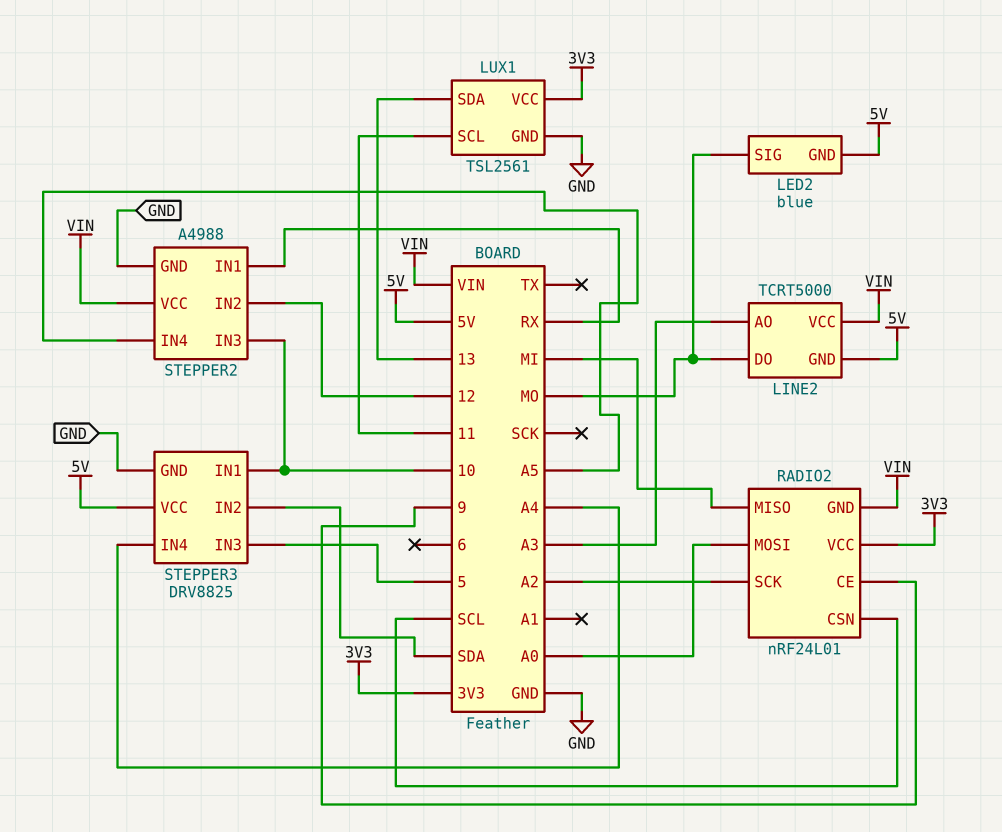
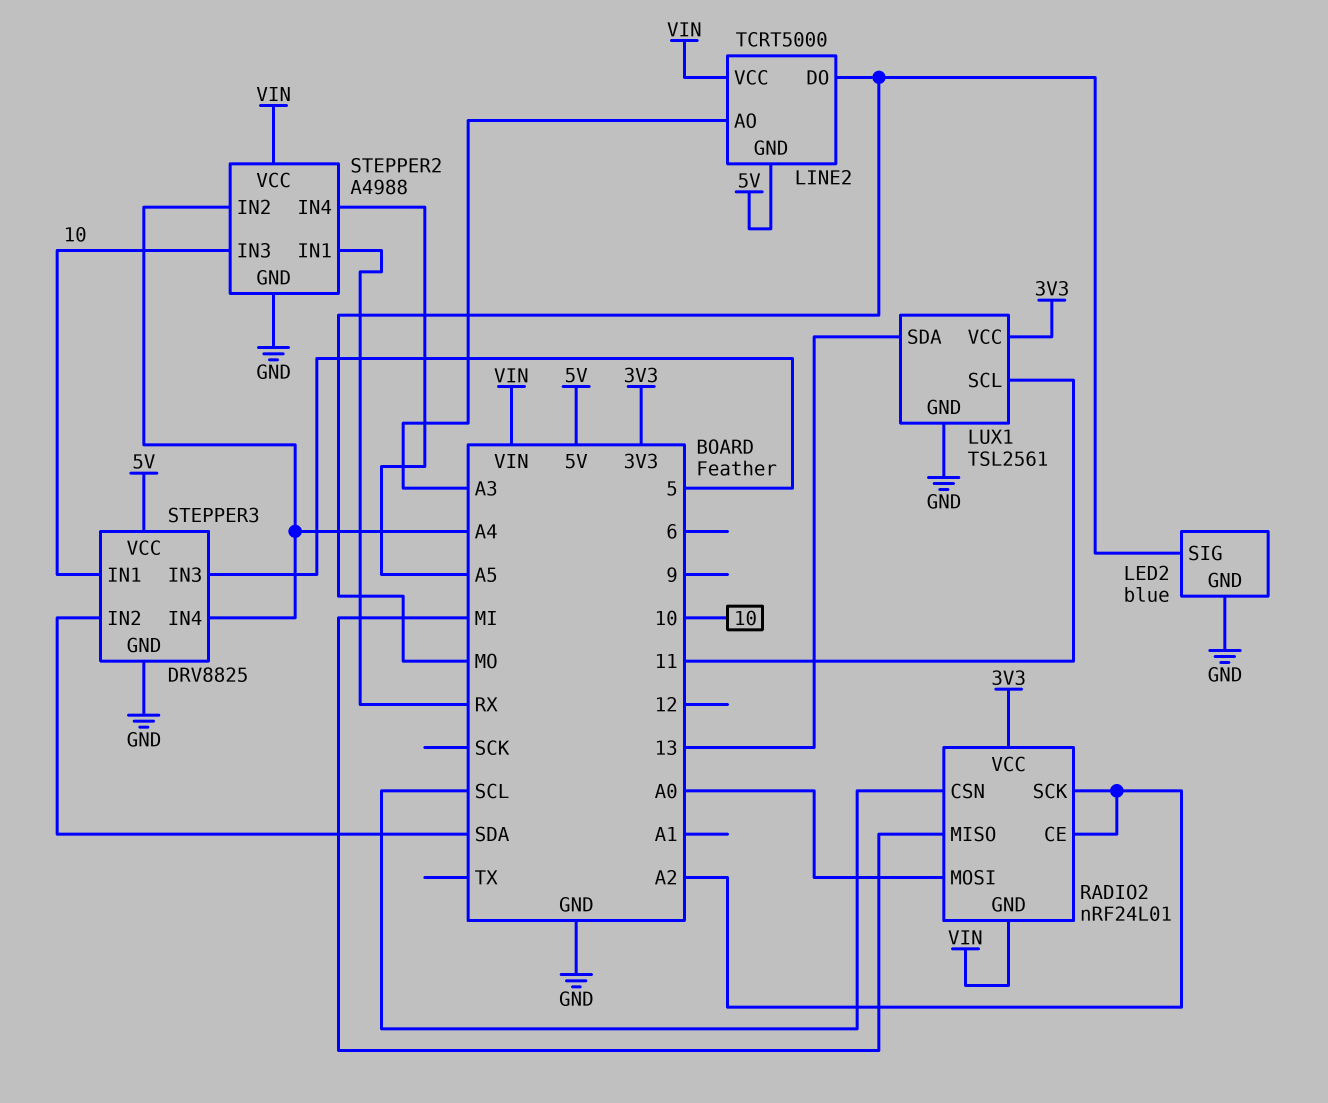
LED2 pin GND: 5V -> GND
RADIO2 pin CE: 9 -> A2
STEPPER2 pin IN2: 12 -> A4

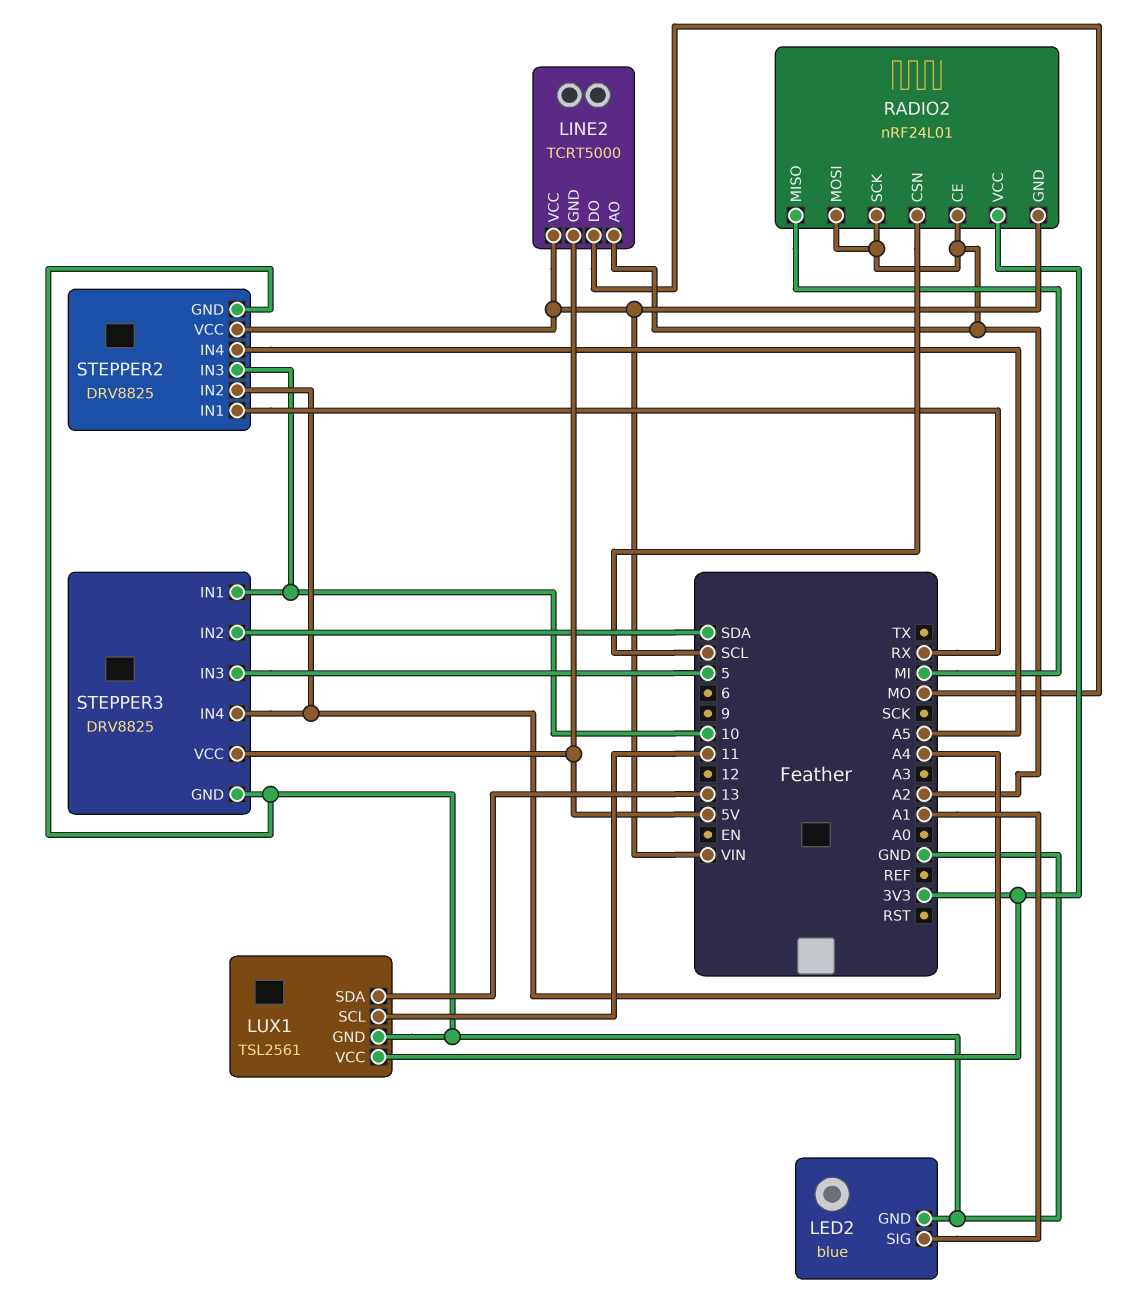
LED2 pin SIG: MO -> A1
LINE2 pin AO: A3 -> A2
RADIO2 pin MOSI: A0 -> A2
STEPPER2: A4988 -> DRV8825

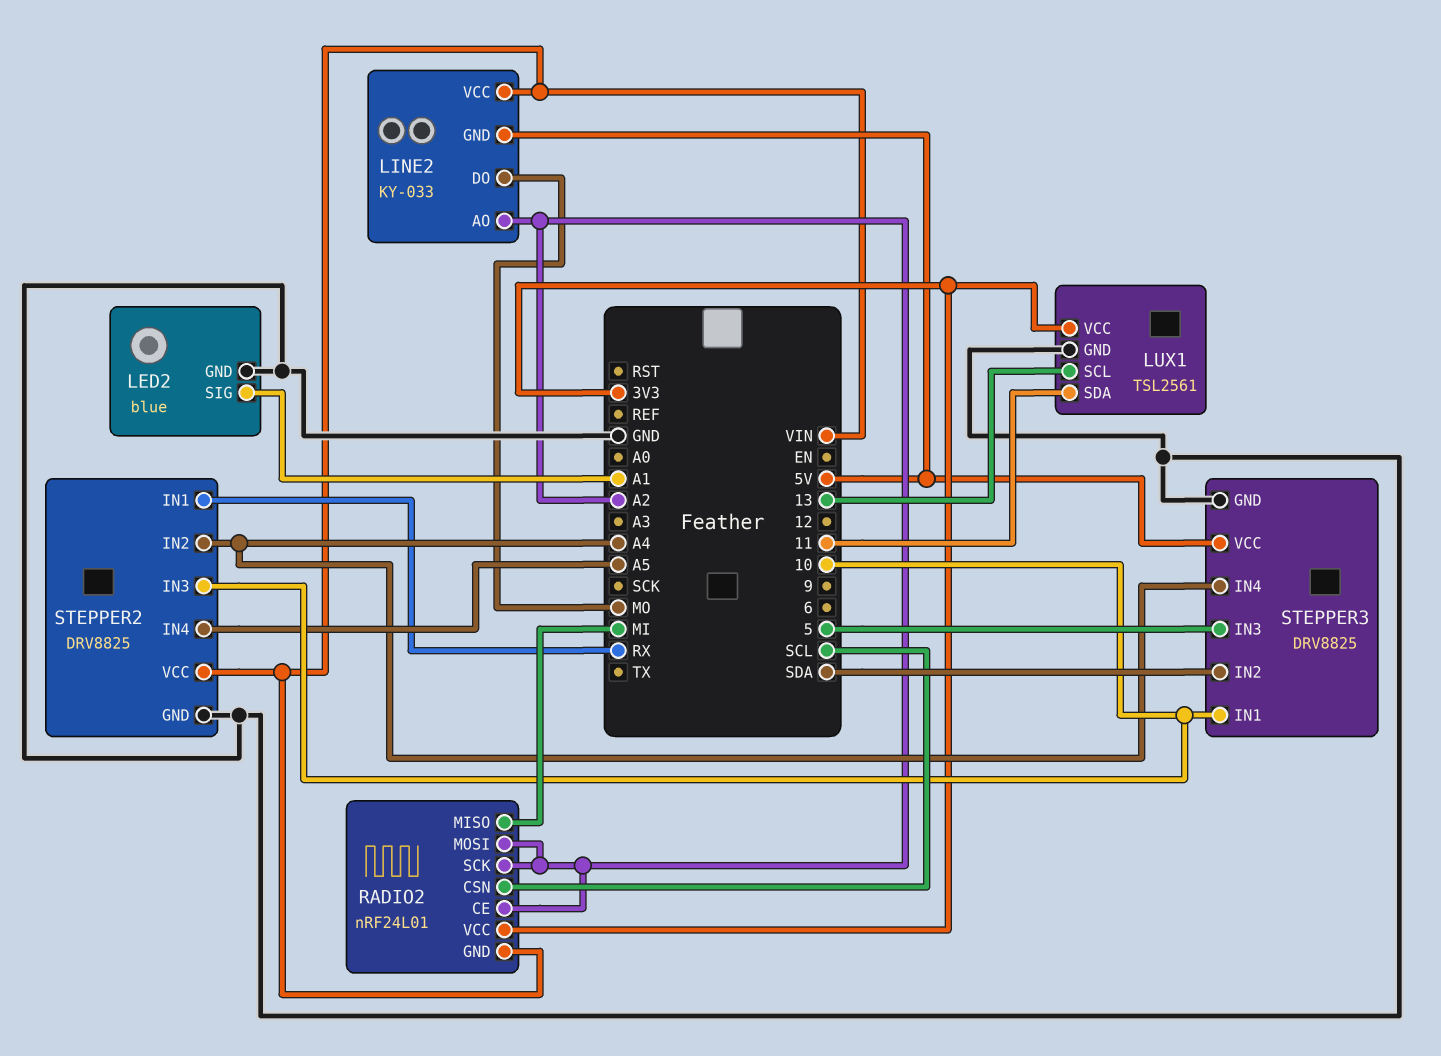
LINE2: TCRT5000 -> KY-033
LUX1 pin SCL: 11 -> 13
LUX1 pin SDA: 13 -> 11

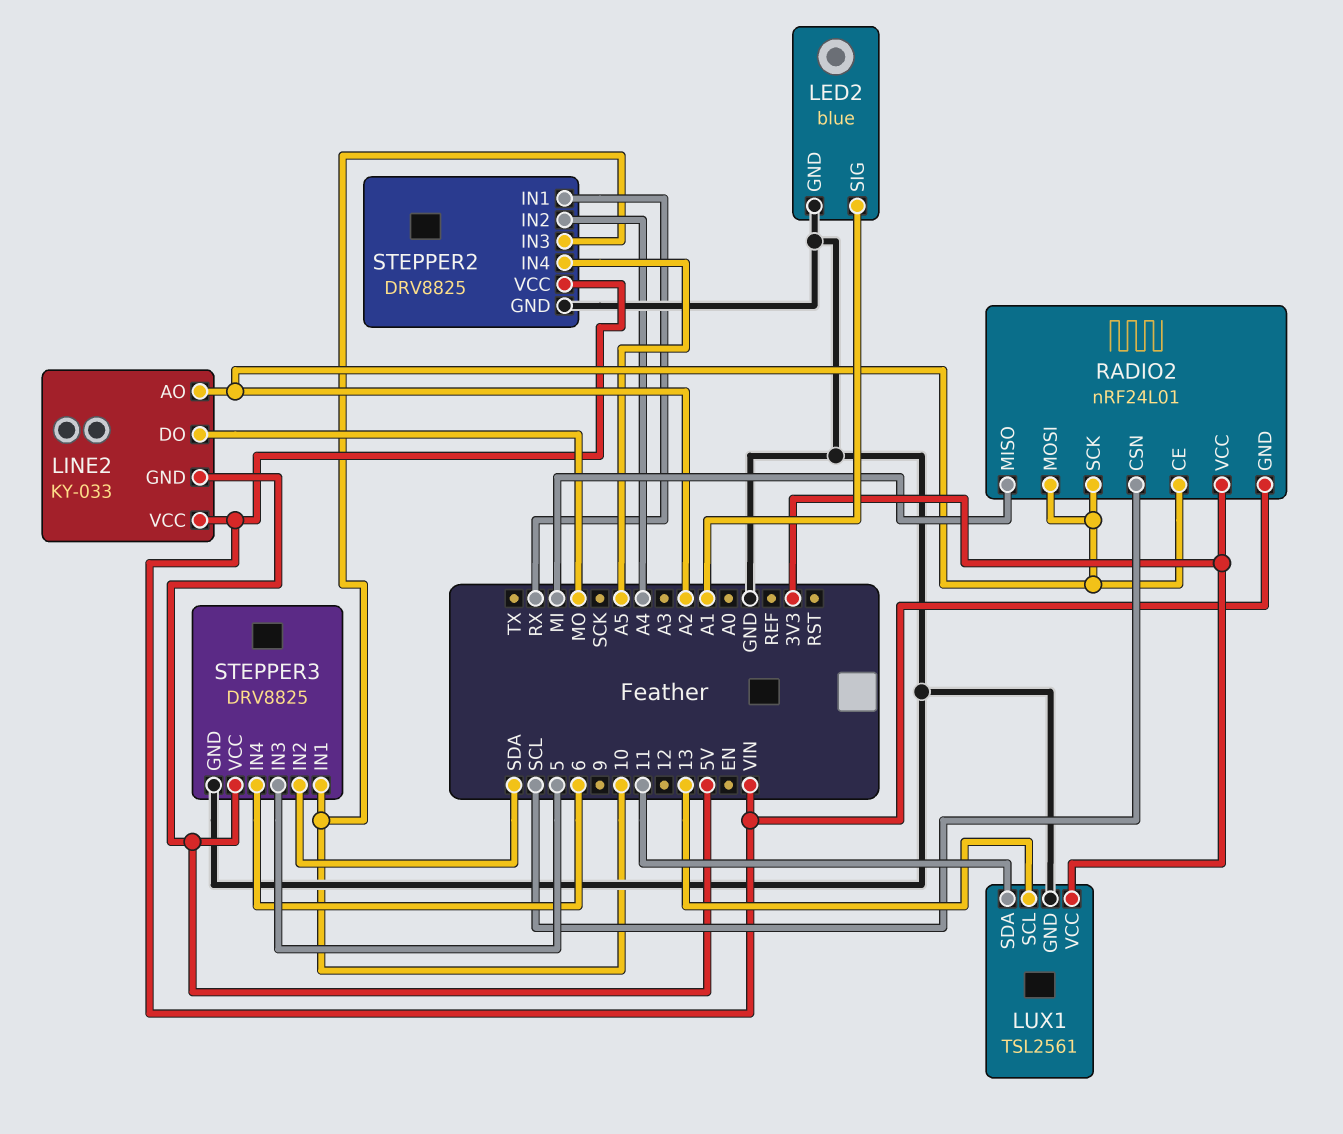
STEPPER3 pin IN4: A4 -> 6

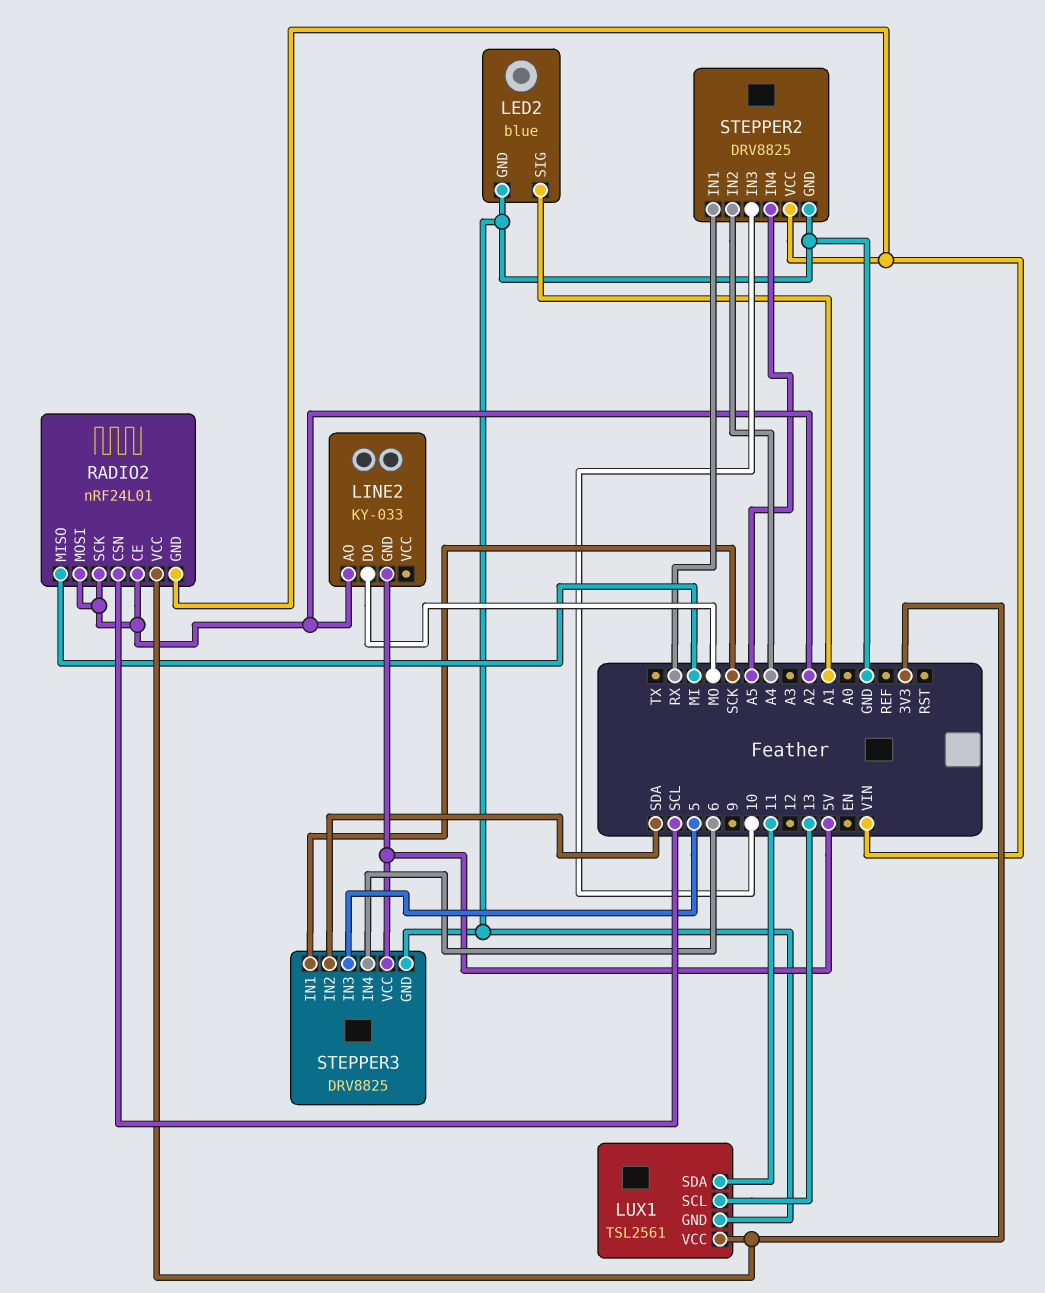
LINE2 pin VCC: VIN -> none
STEPPER3 pin IN1: 10 -> SCK

